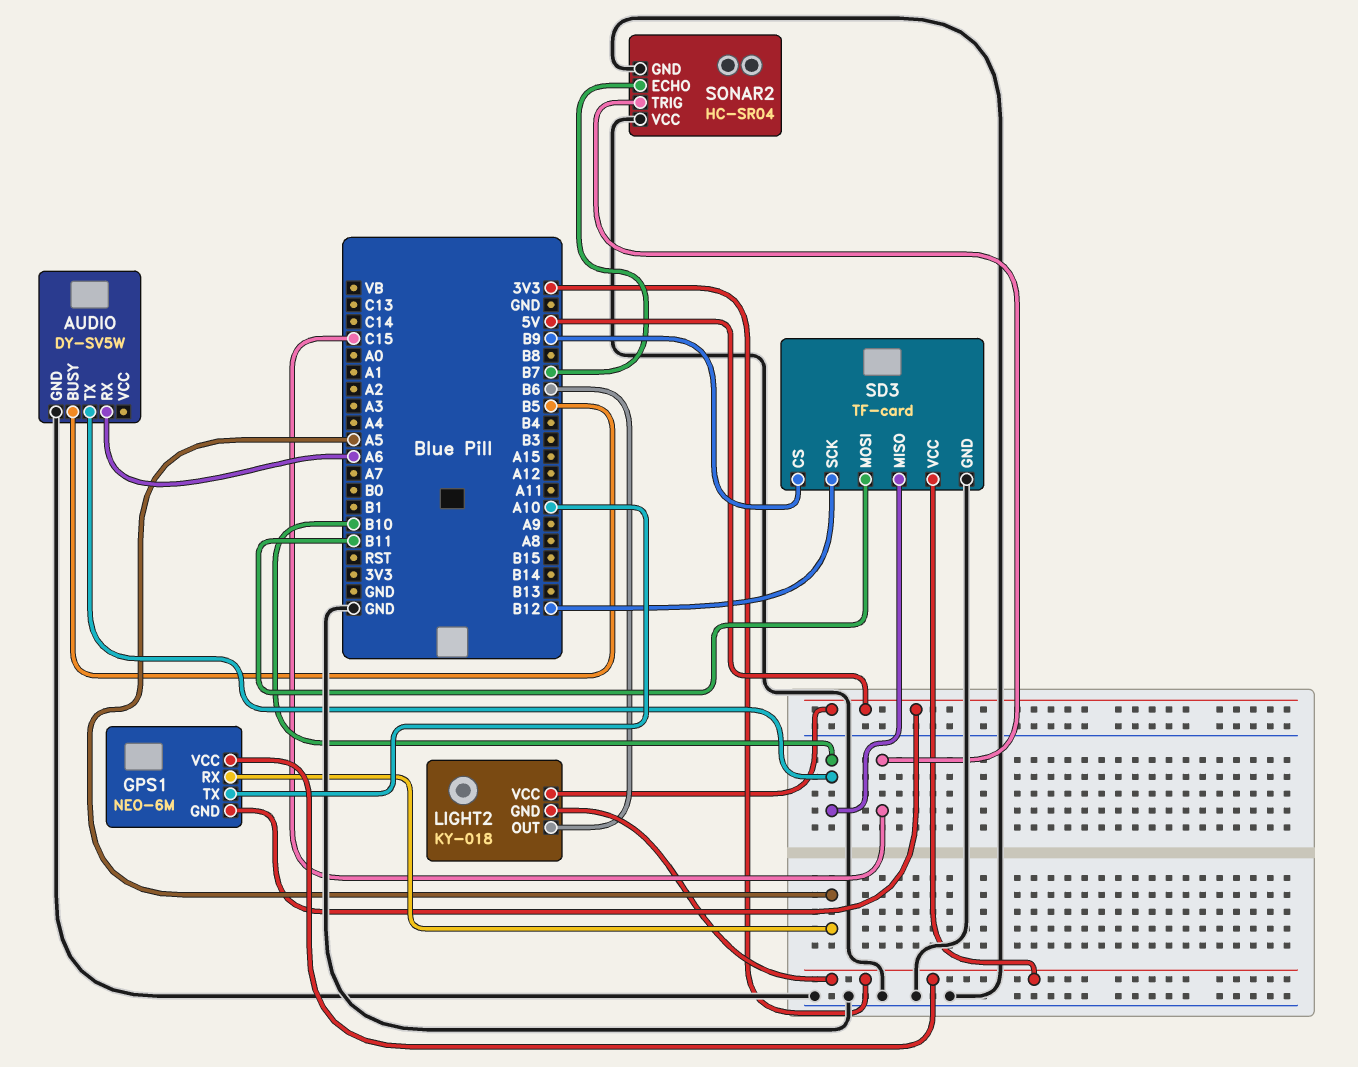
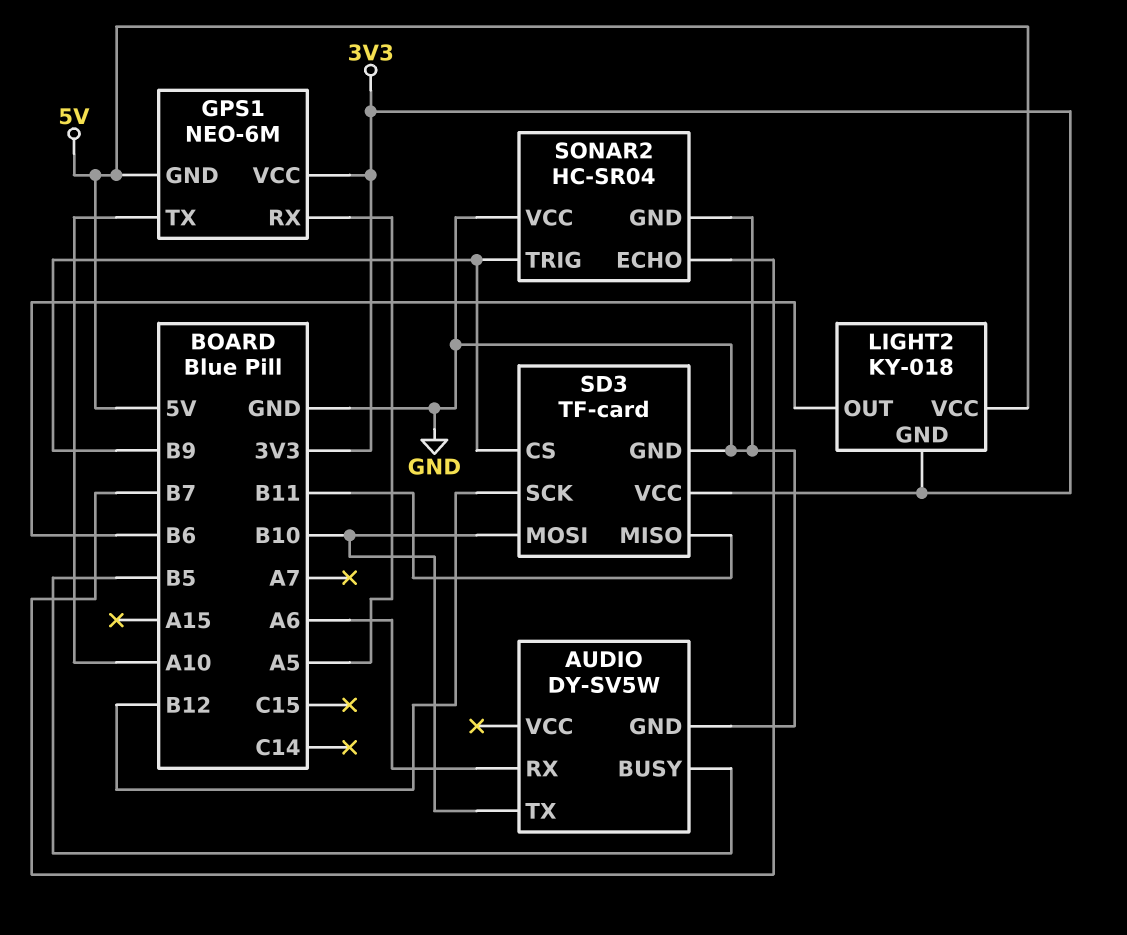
SD3 pin MISO: B10 -> B11
SD3 pin MOSI: B11 -> B10
SONAR2 pin TRIG: C15 -> B9

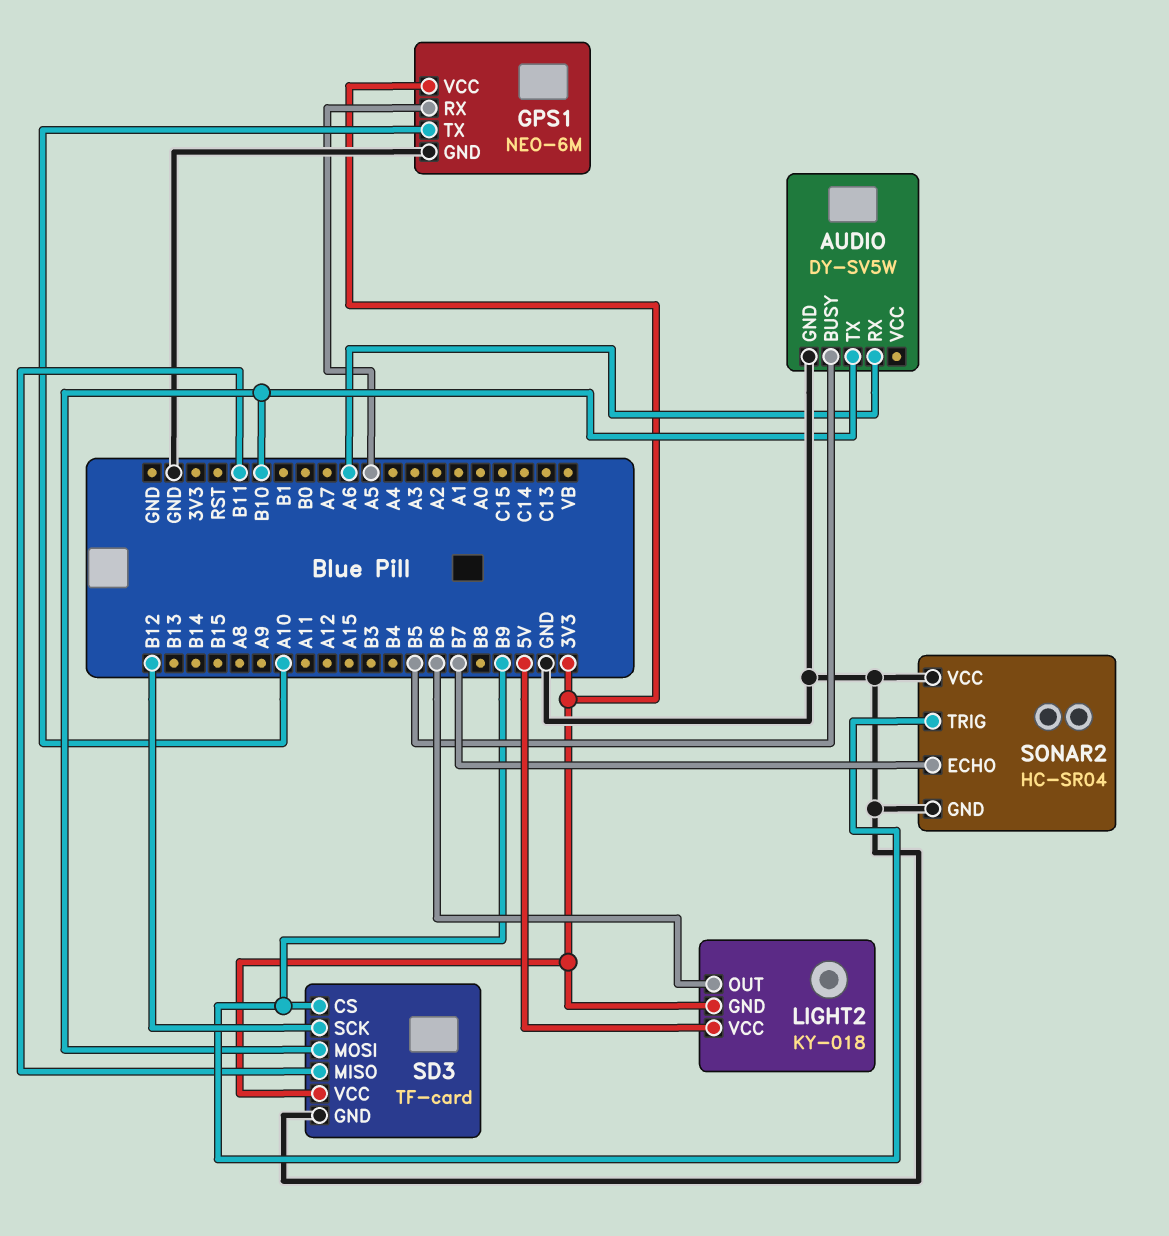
GPS1 pin GND: 5V -> GND

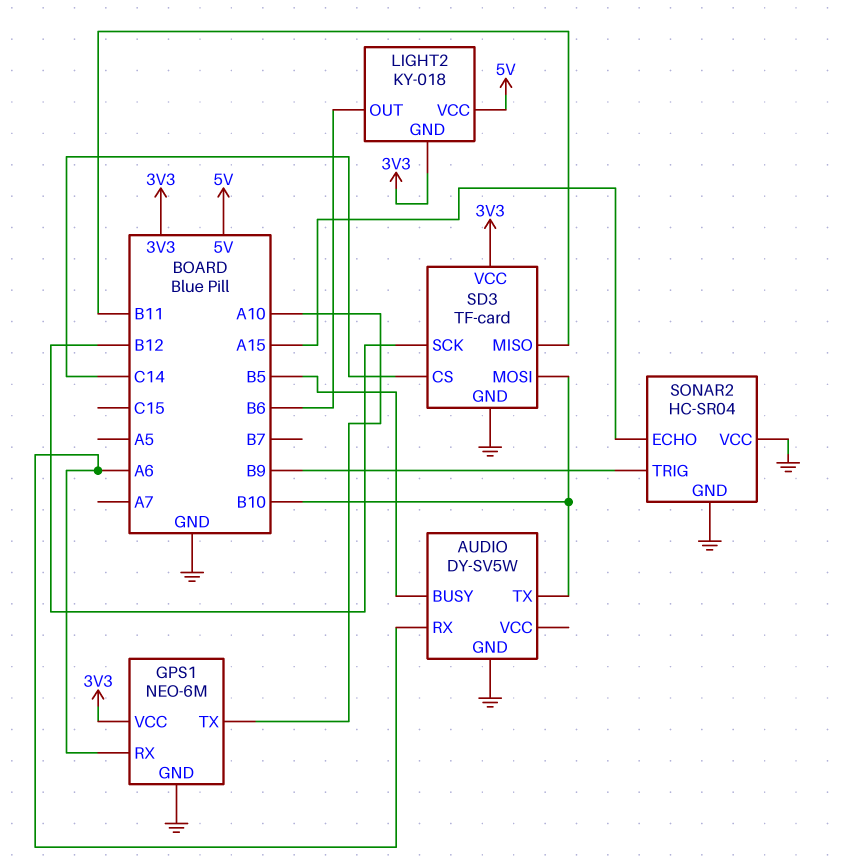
GPS1 pin RX: A5 -> A6
SD3 pin CS: B9 -> C14
SONAR2 pin ECHO: B7 -> A15

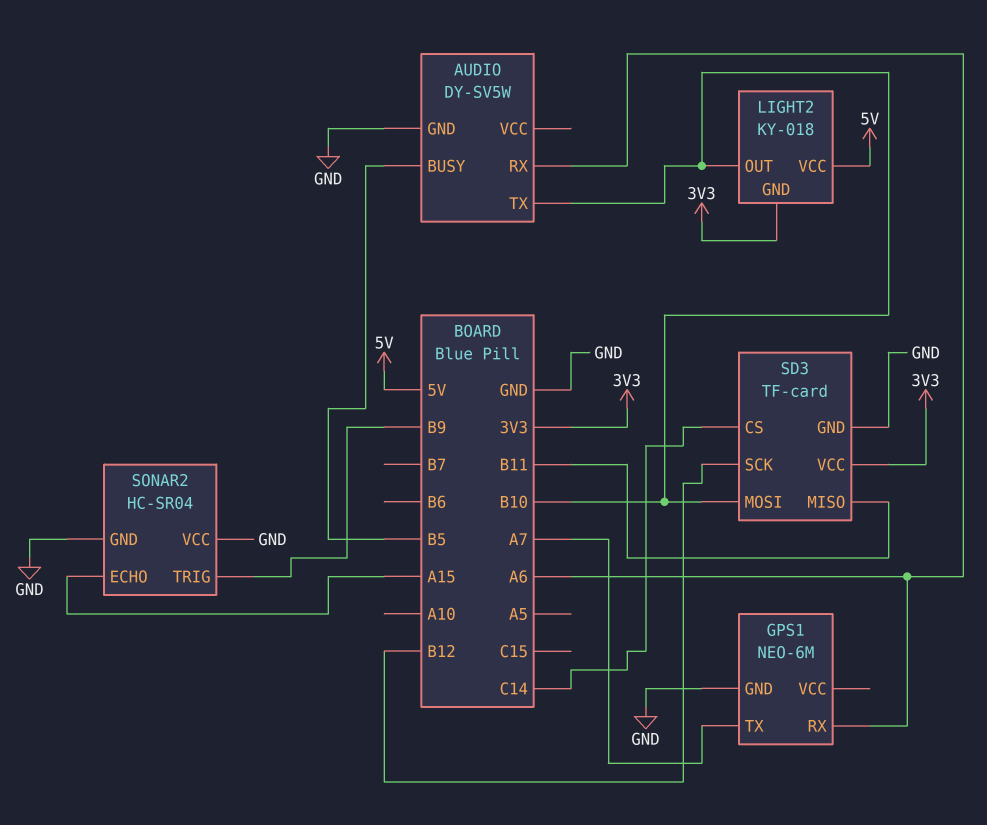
GPS1 pin TX: A10 -> A7
GPS1 pin VCC: 3V3 -> none
LIGHT2 pin OUT: B6 -> B10

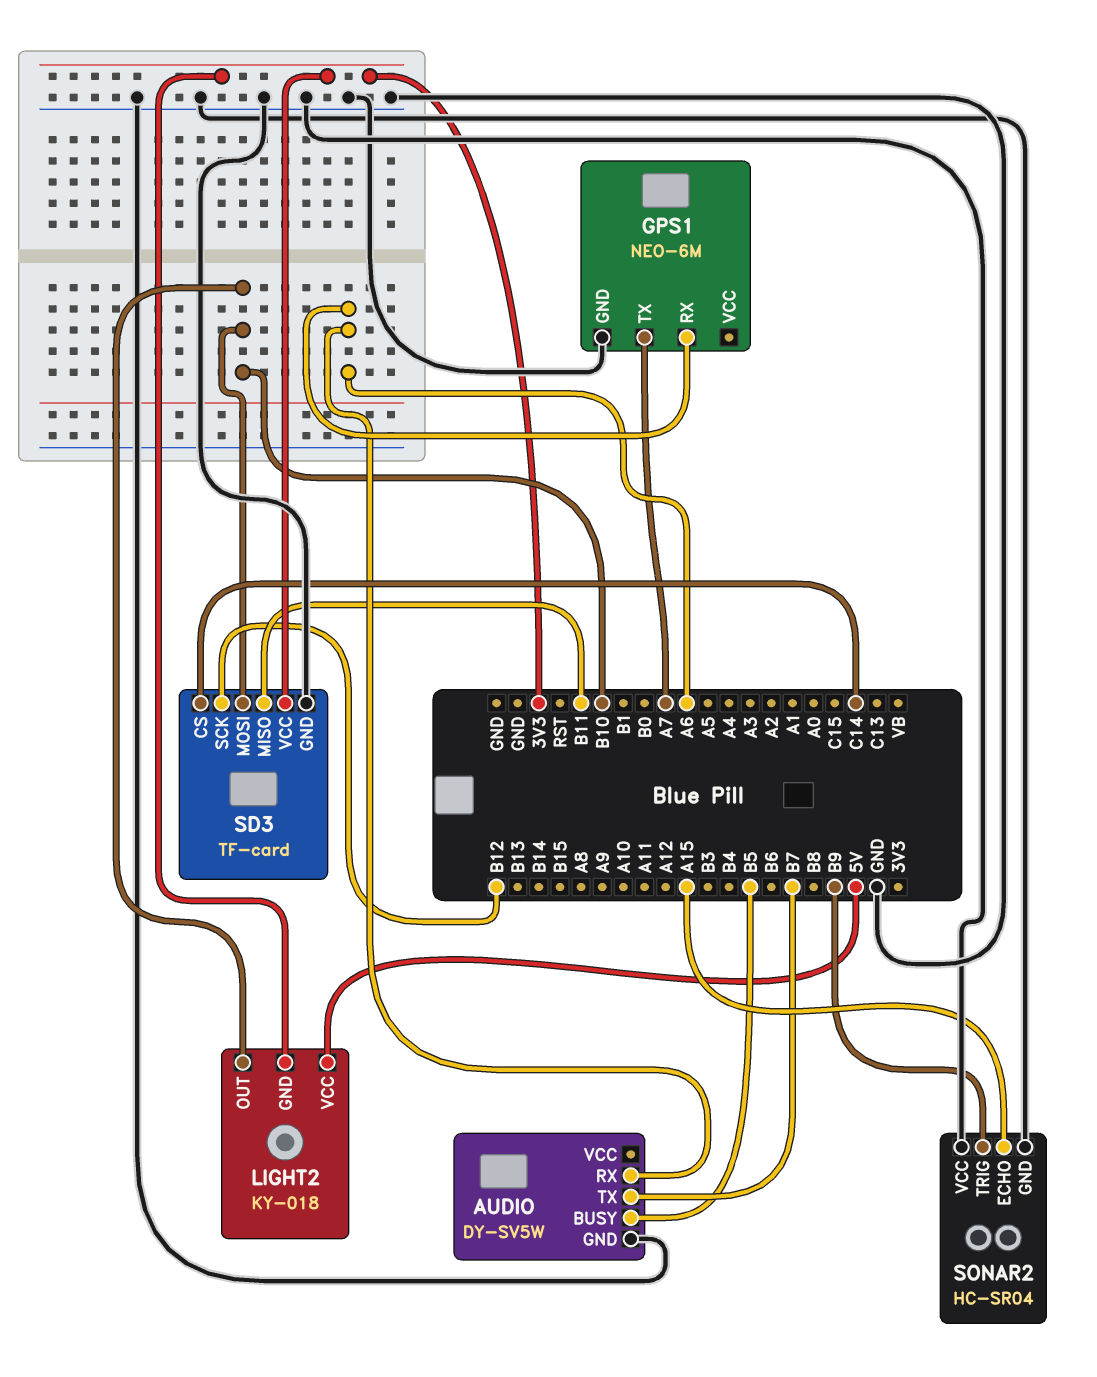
AUDIO pin TX: B10 -> B7

